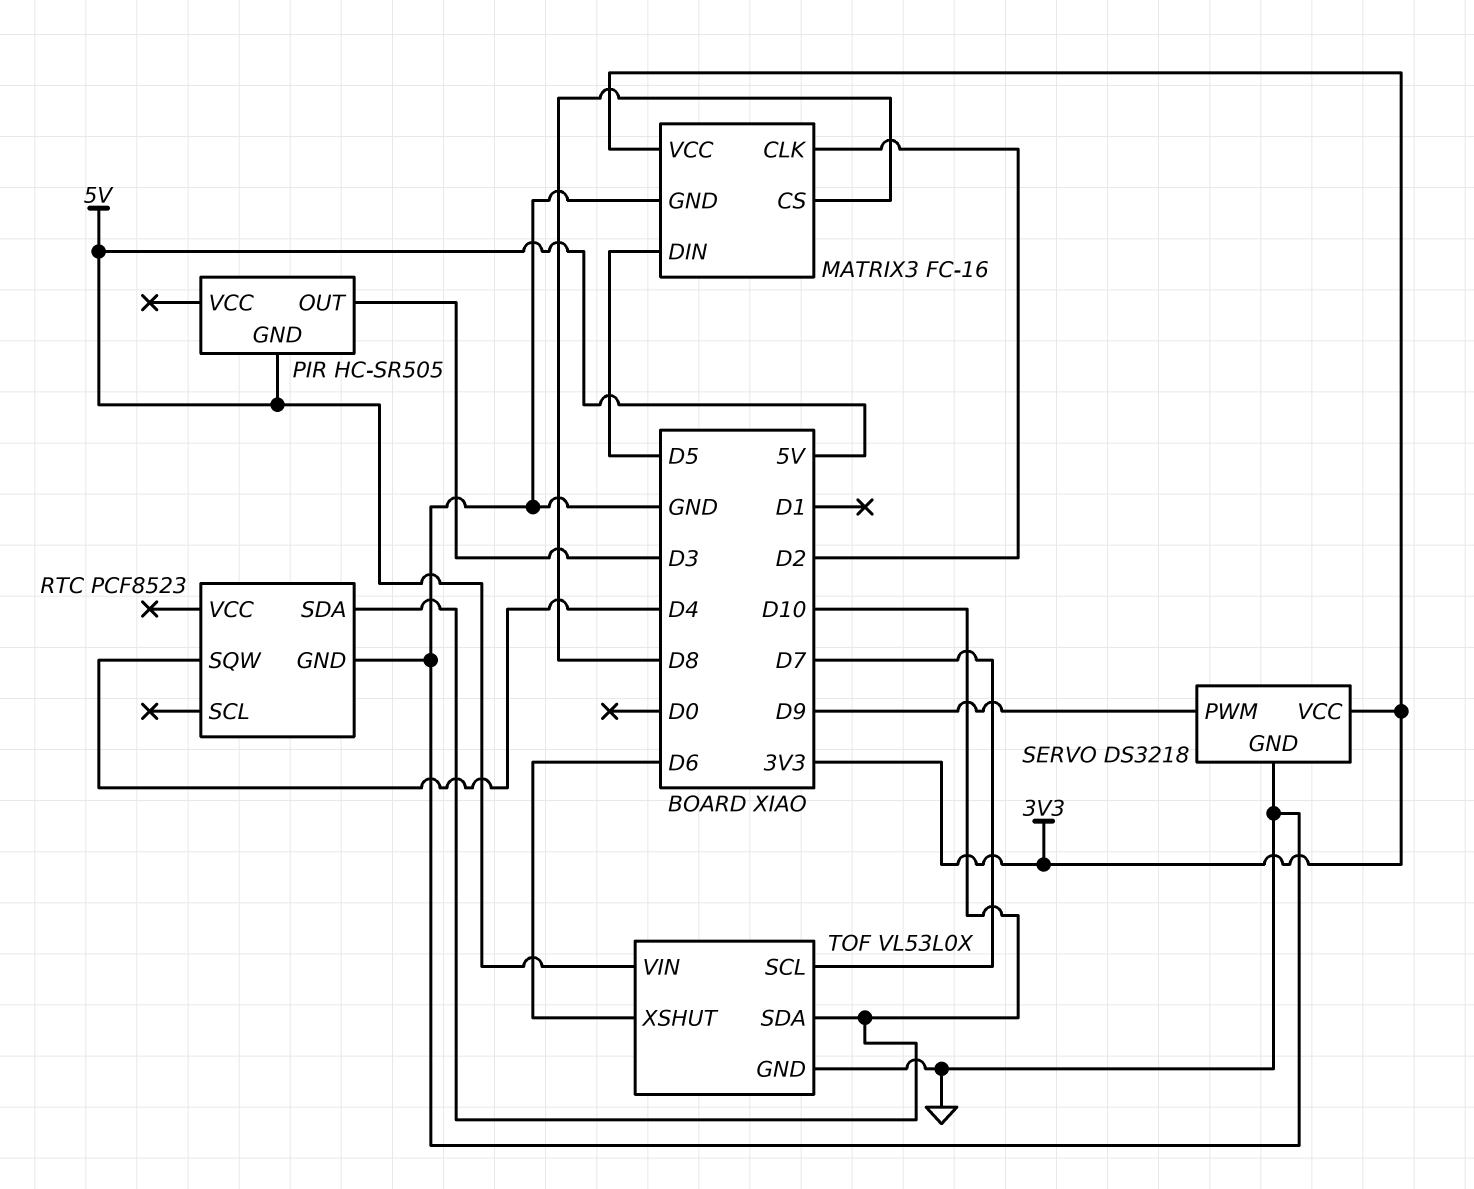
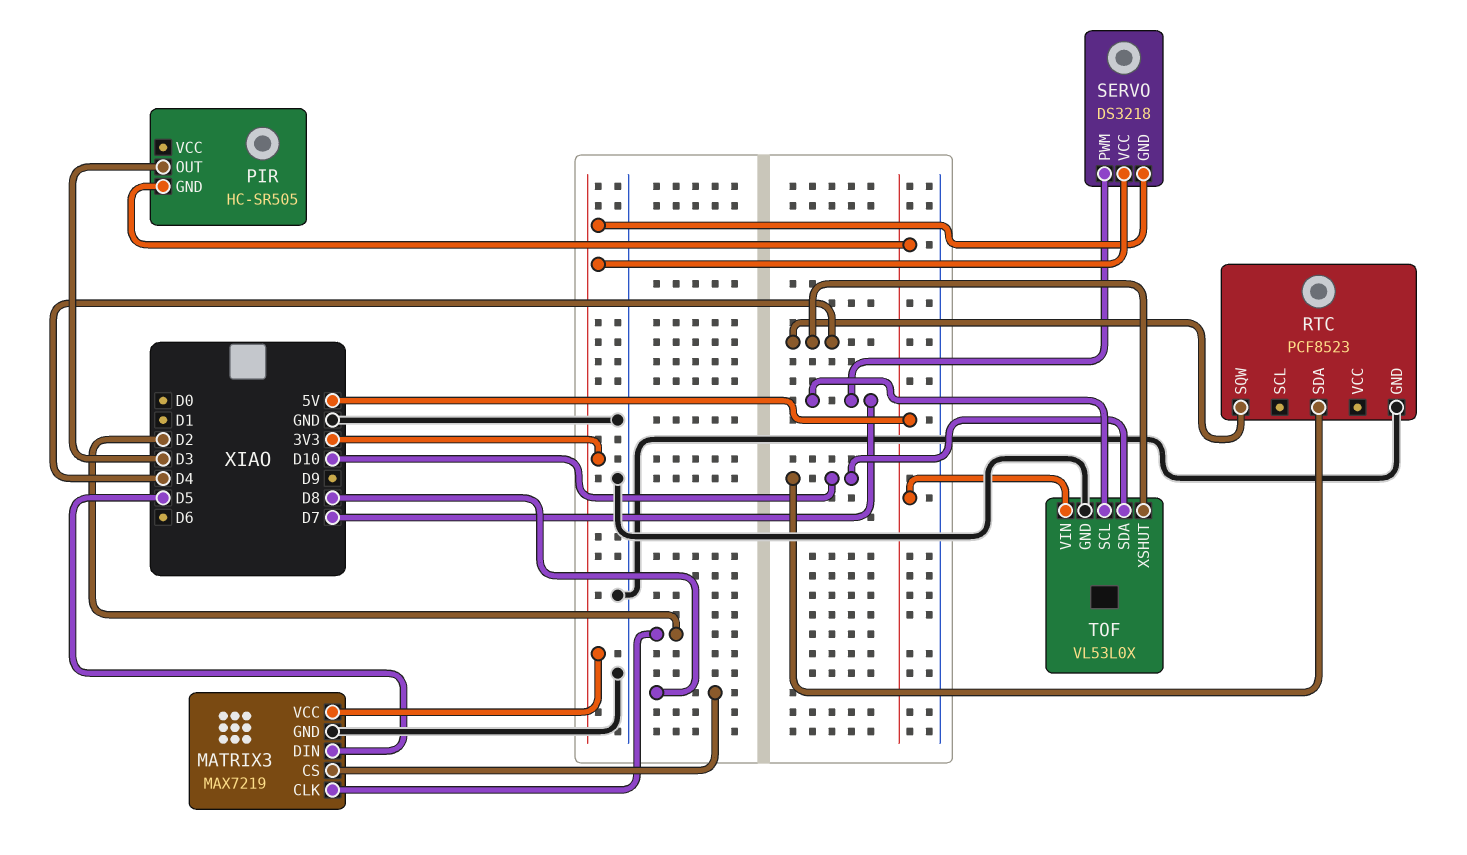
MATRIX3: FC-16 -> MAX7219
SERVO pin GND: GND -> 3V3
SERVO pin PWM: D9 -> D7
TOF pin XSHUT: D6 -> D4

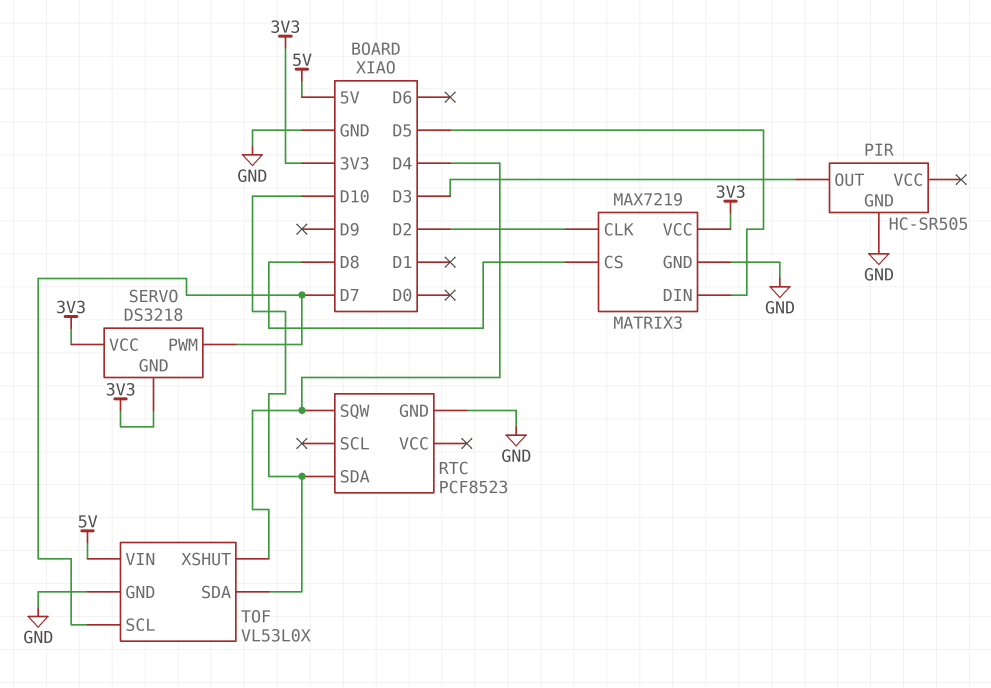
PIR pin GND: 5V -> GND

